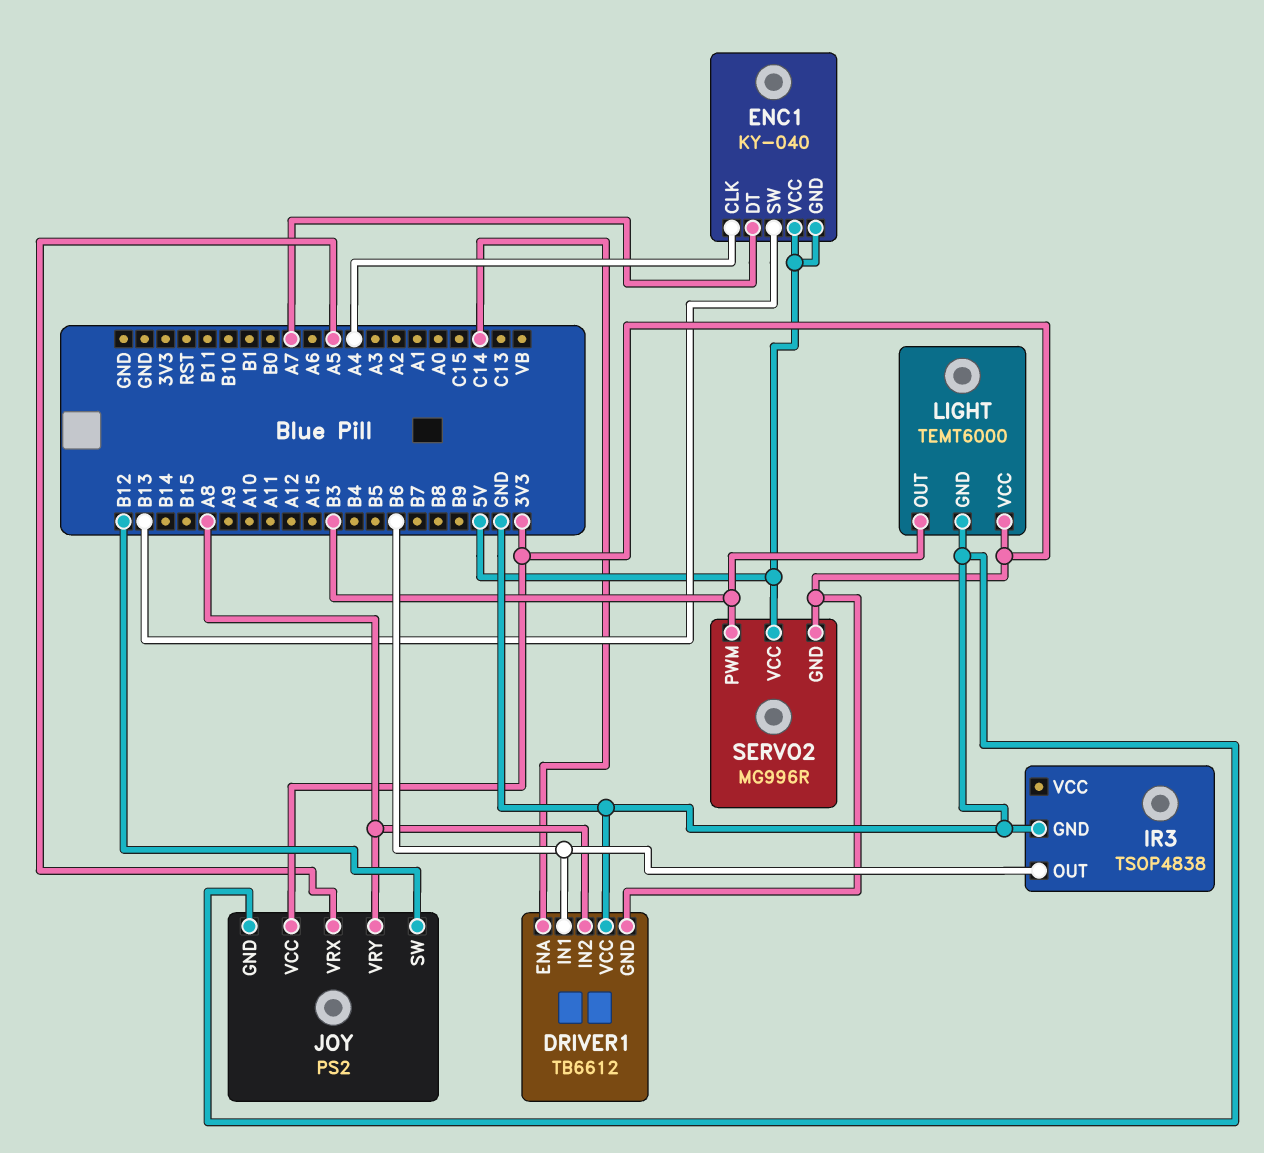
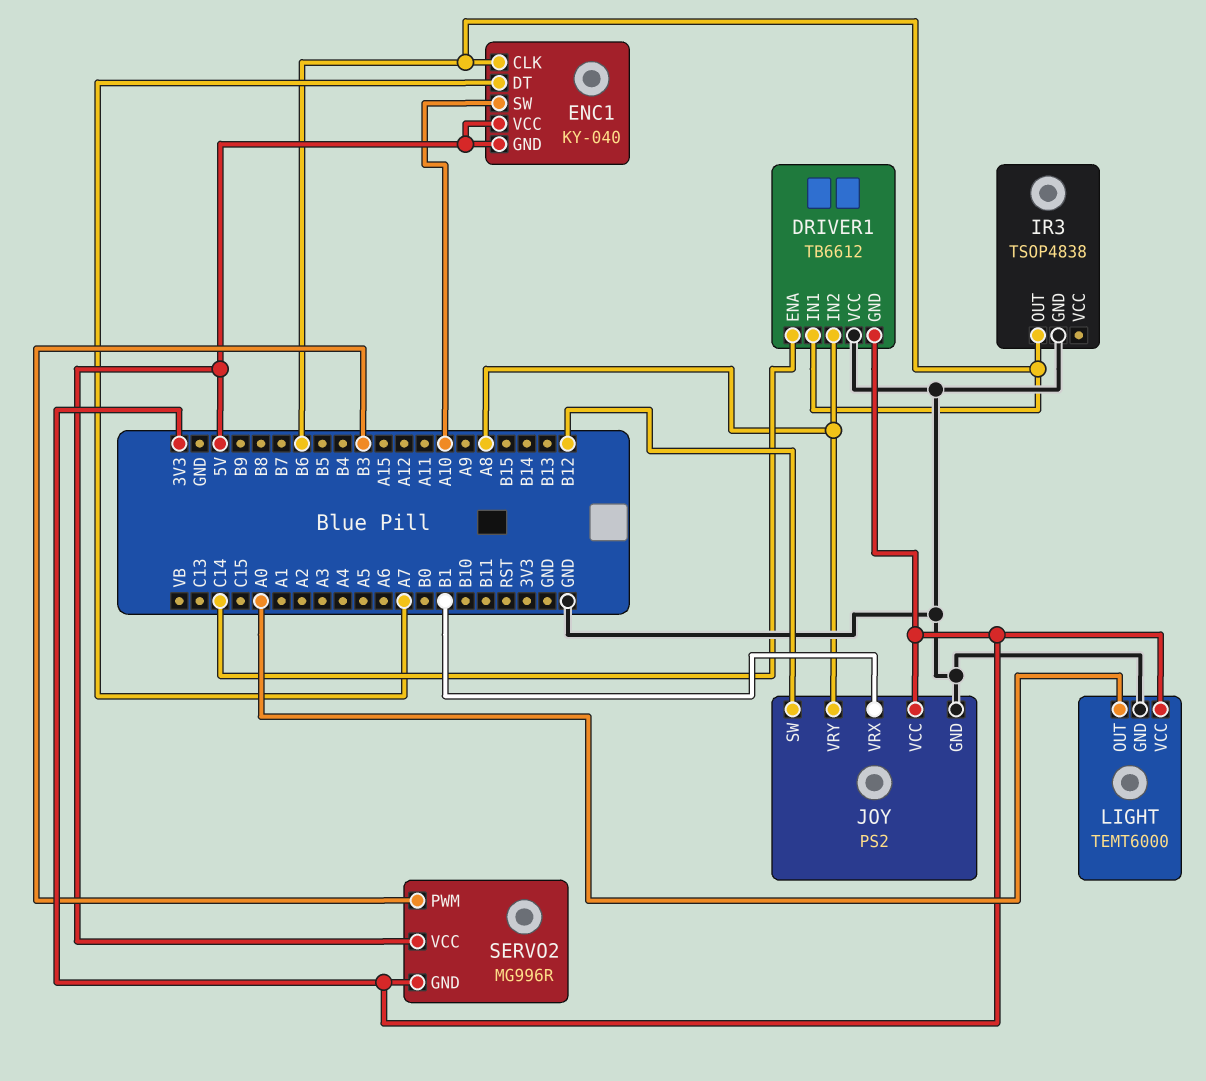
ENC1 pin CLK: A4 -> B6
ENC1 pin SW: B13 -> A10
JOY pin VRX: A5 -> B1
LIGHT pin OUT: B3 -> A0

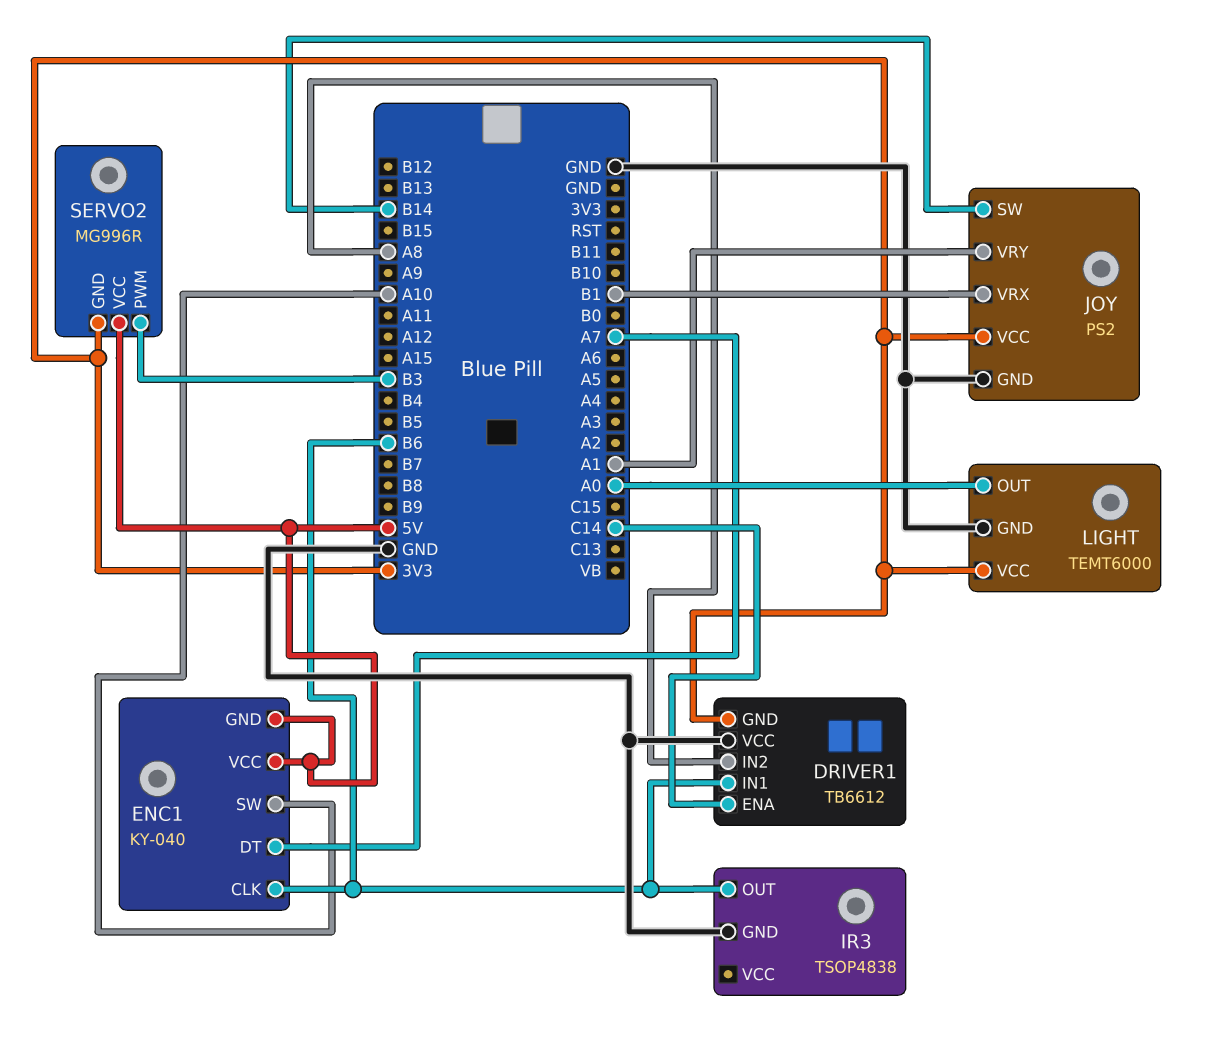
JOY pin SW: B12 -> B14
JOY pin VRY: A8 -> A1

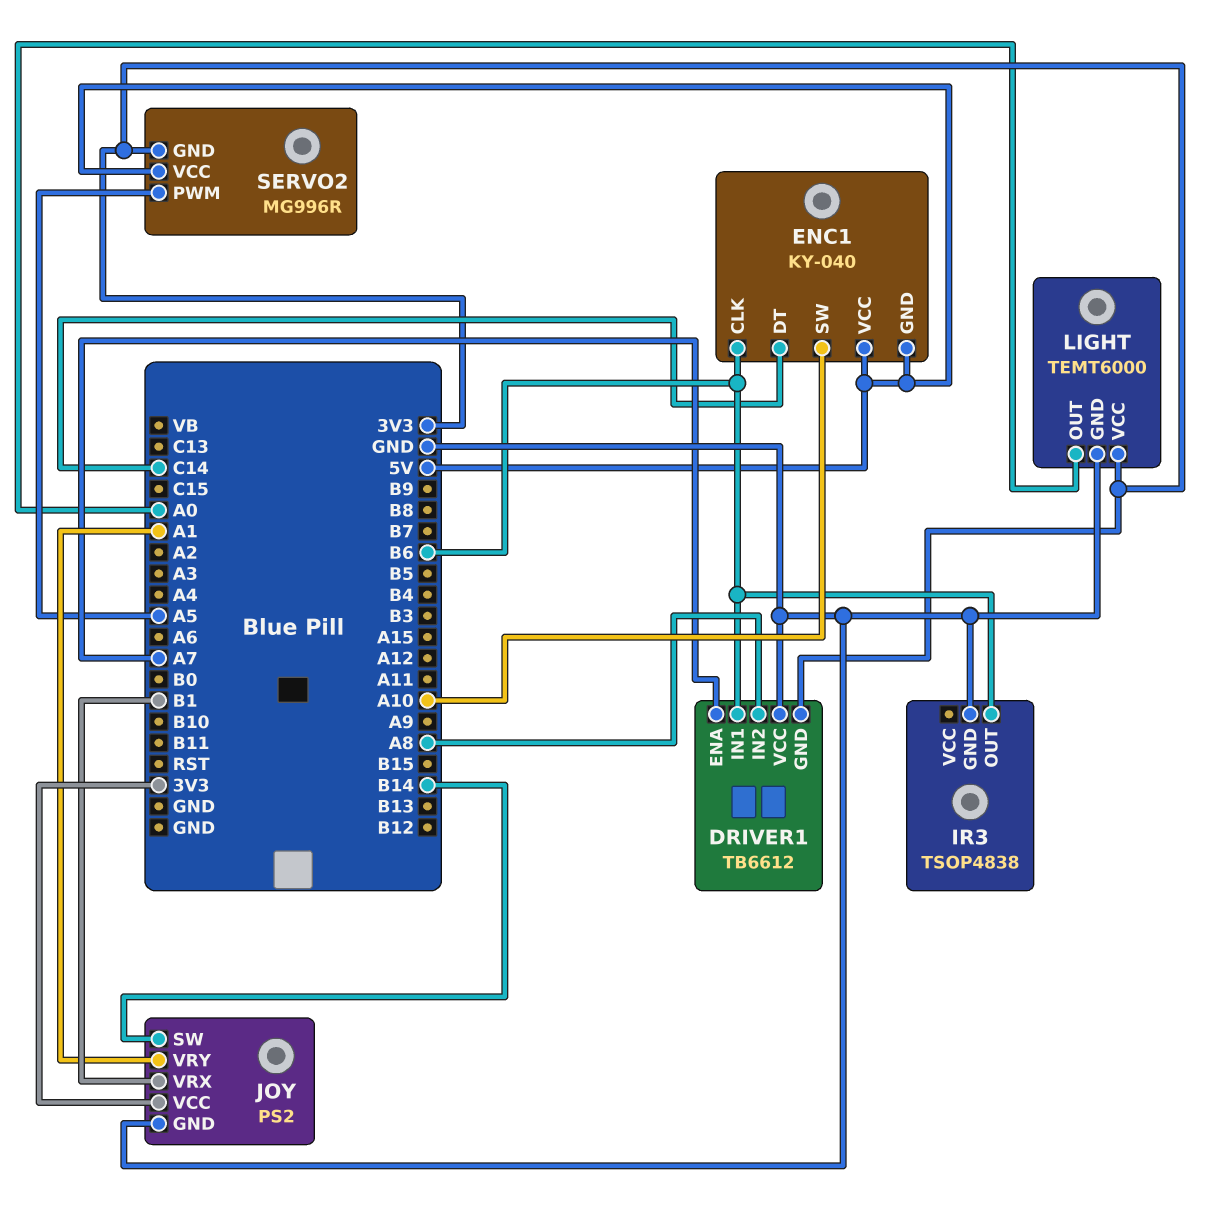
DRIVER1 pin ENA: C14 -> A7
ENC1 pin DT: A7 -> C14
SERVO2 pin PWM: B3 -> A5

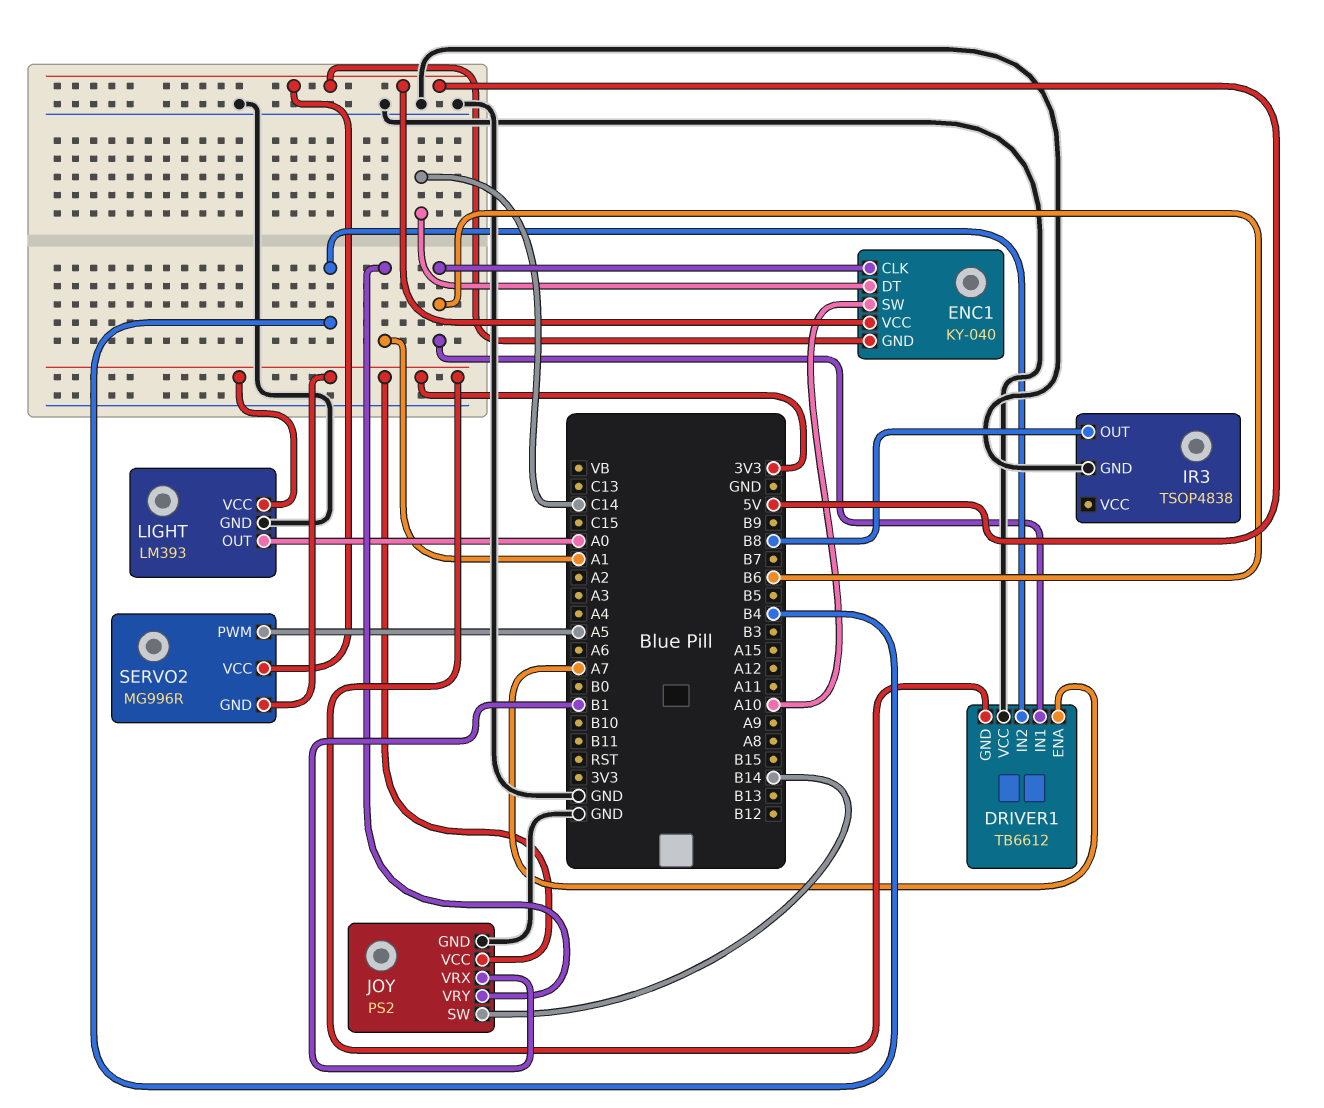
DRIVER1 pin IN2: A8 -> B4
IR3 pin OUT: B6 -> B8
LIGHT: TEMT6000 -> LM393

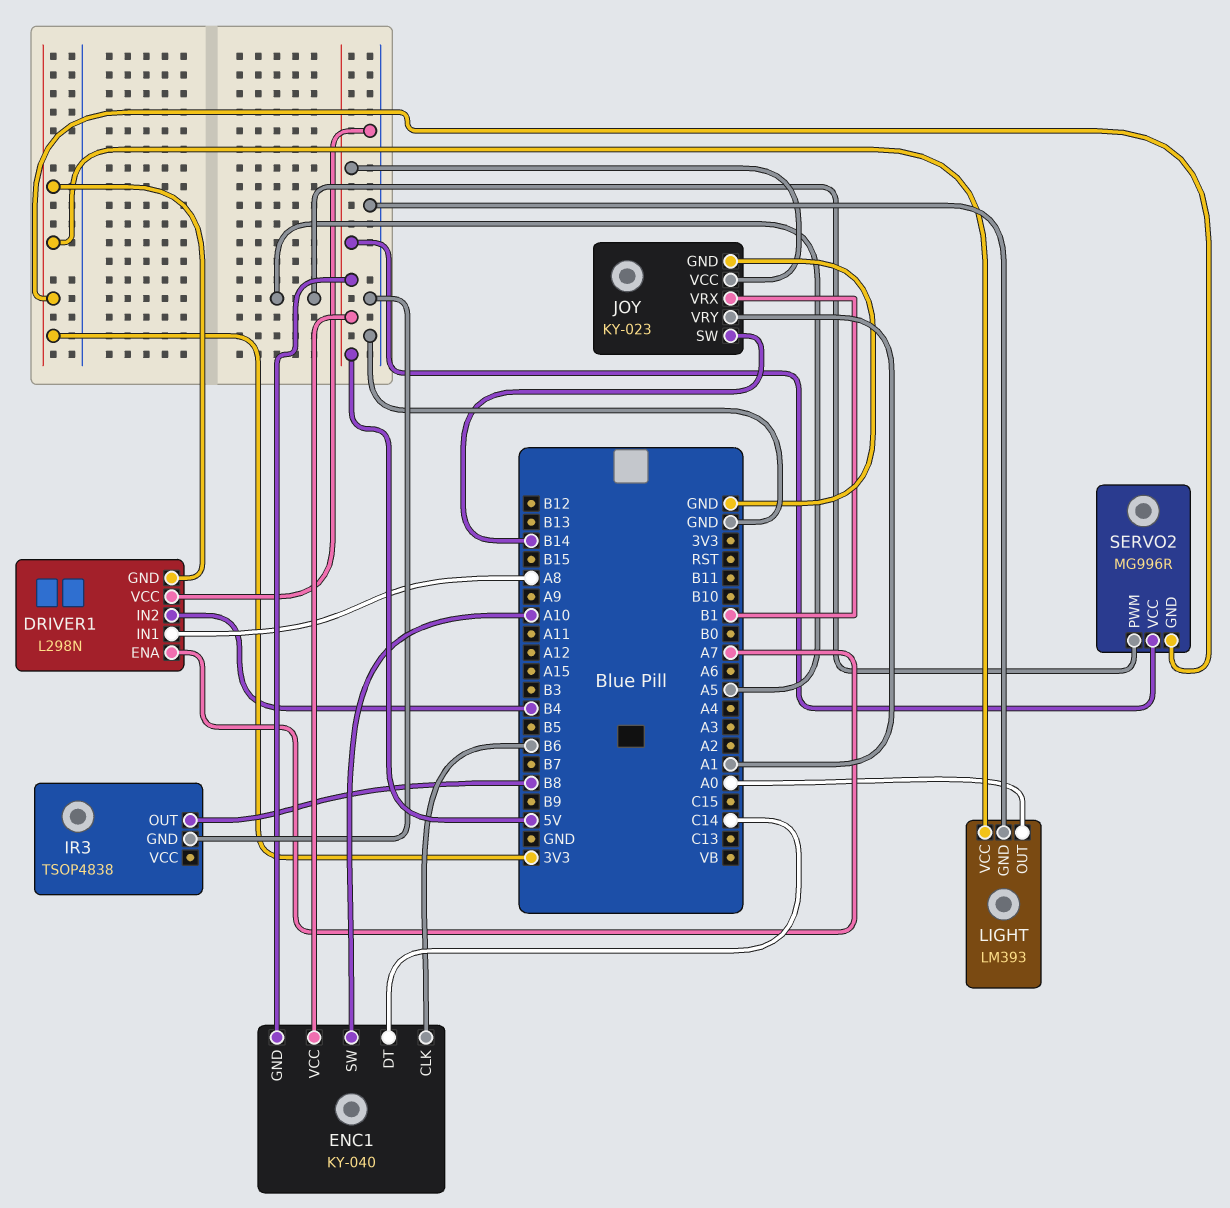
DRIVER1: TB6612 -> L298N
DRIVER1 pin IN1: B6 -> A8
JOY: PS2 -> KY-023
JOY pin VCC: 3V3 -> 5V

